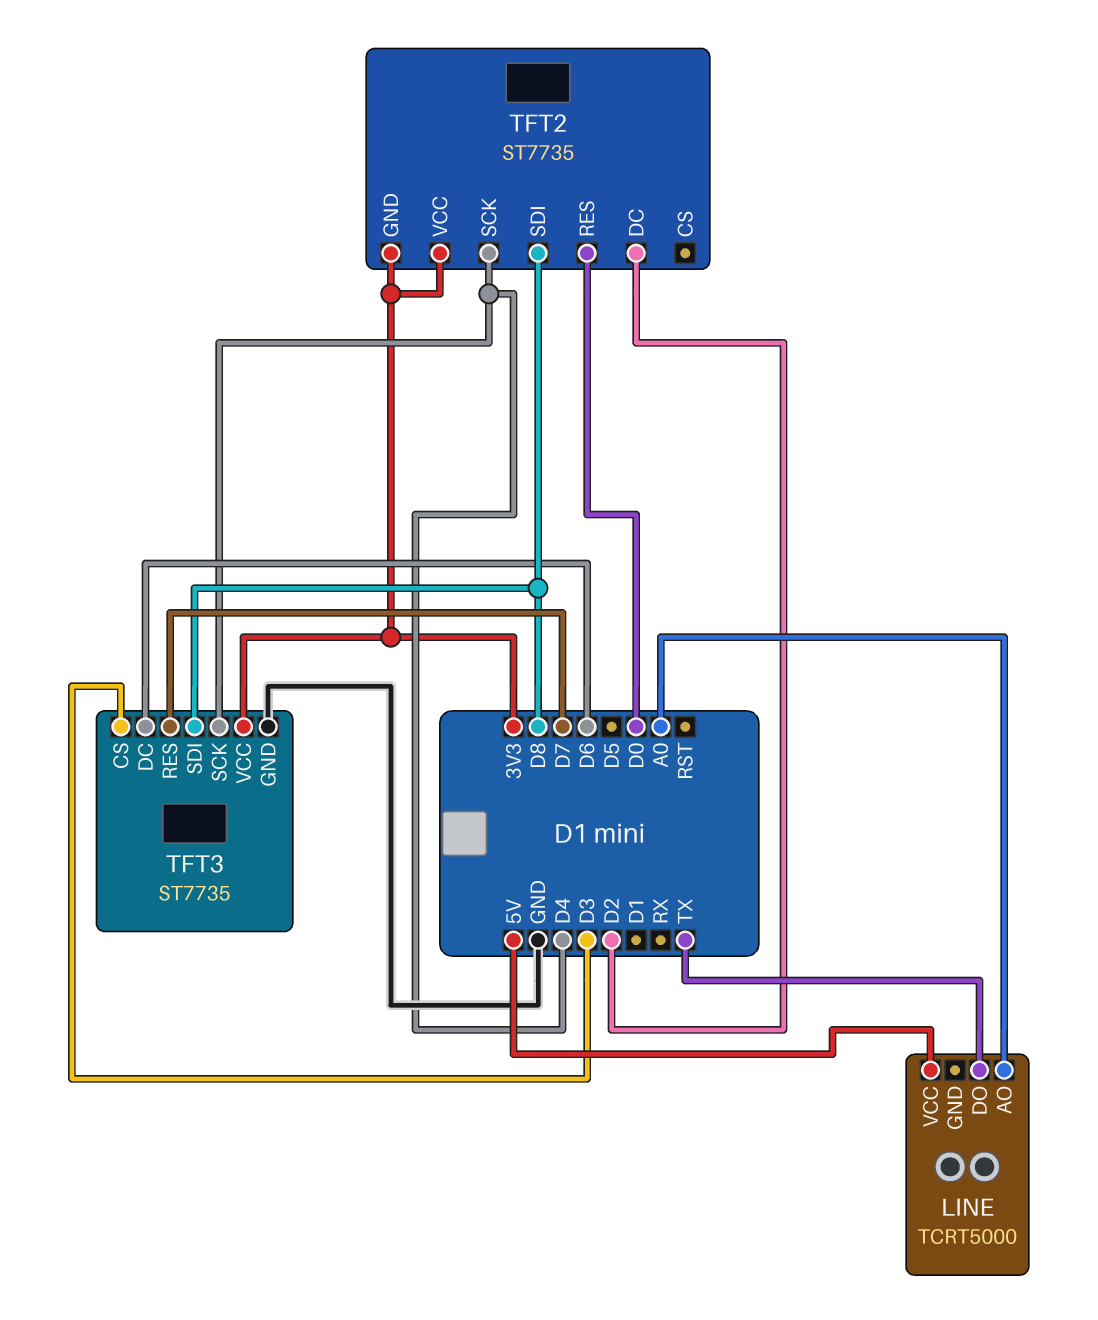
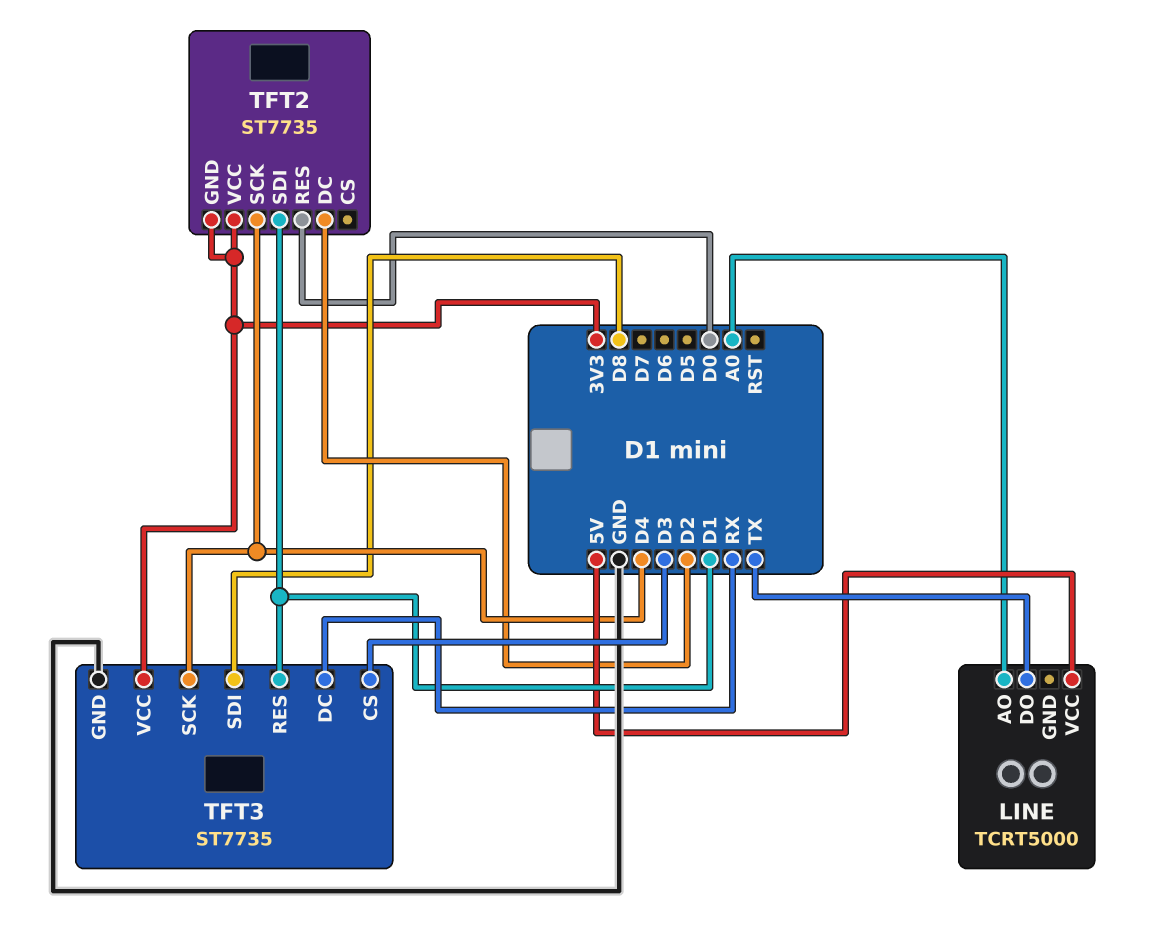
TFT2 pin SDI: D8 -> D1
TFT3 pin DC: D6 -> RX
TFT3 pin RES: D7 -> D1

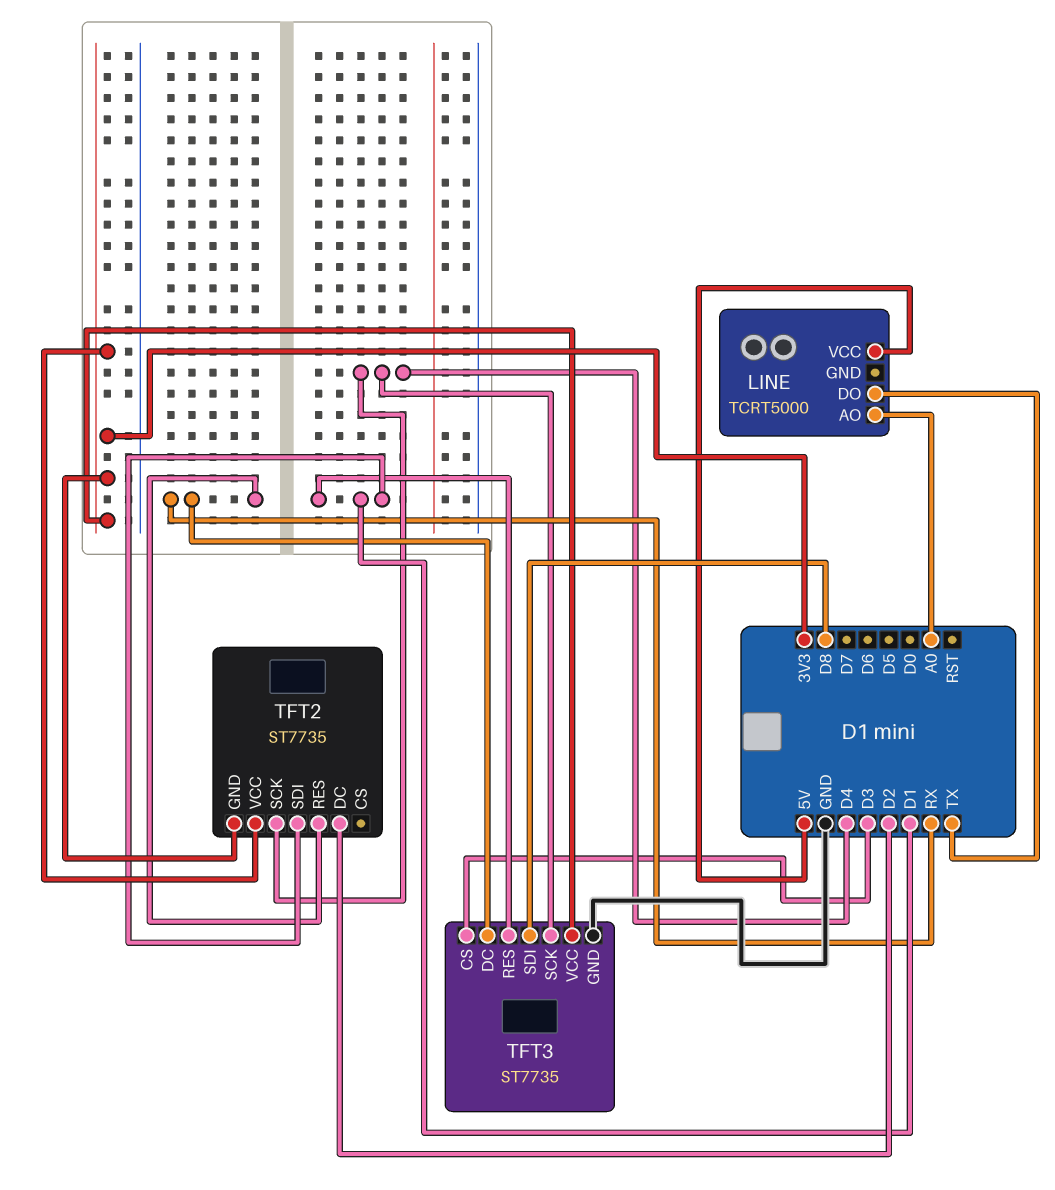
TFT2 pin RES: D0 -> RX

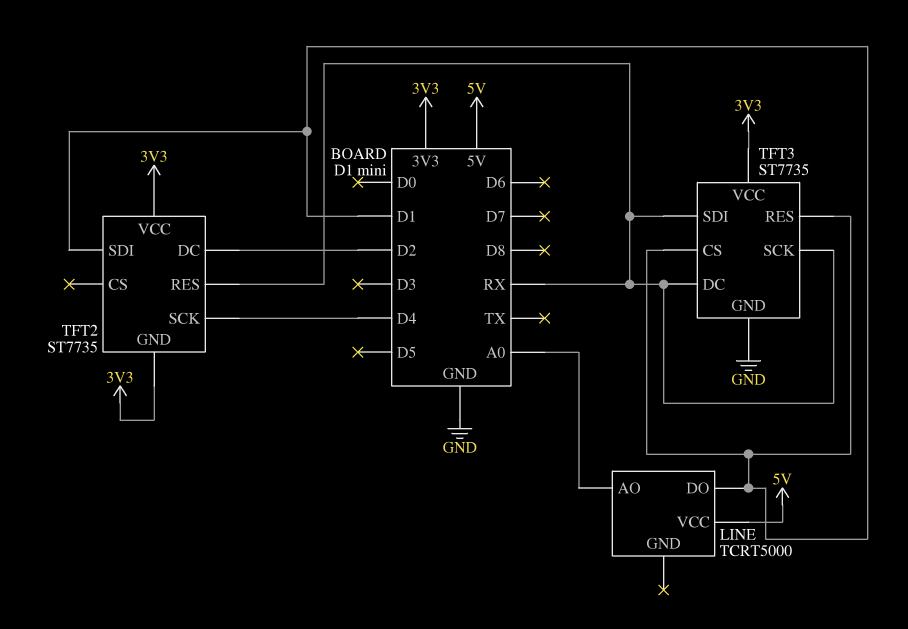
LINE pin DO: TX -> D1
TFT3 pin CS: D3 -> D1
TFT3 pin SCK: D4 -> RX
TFT3 pin SDI: D8 -> RX

